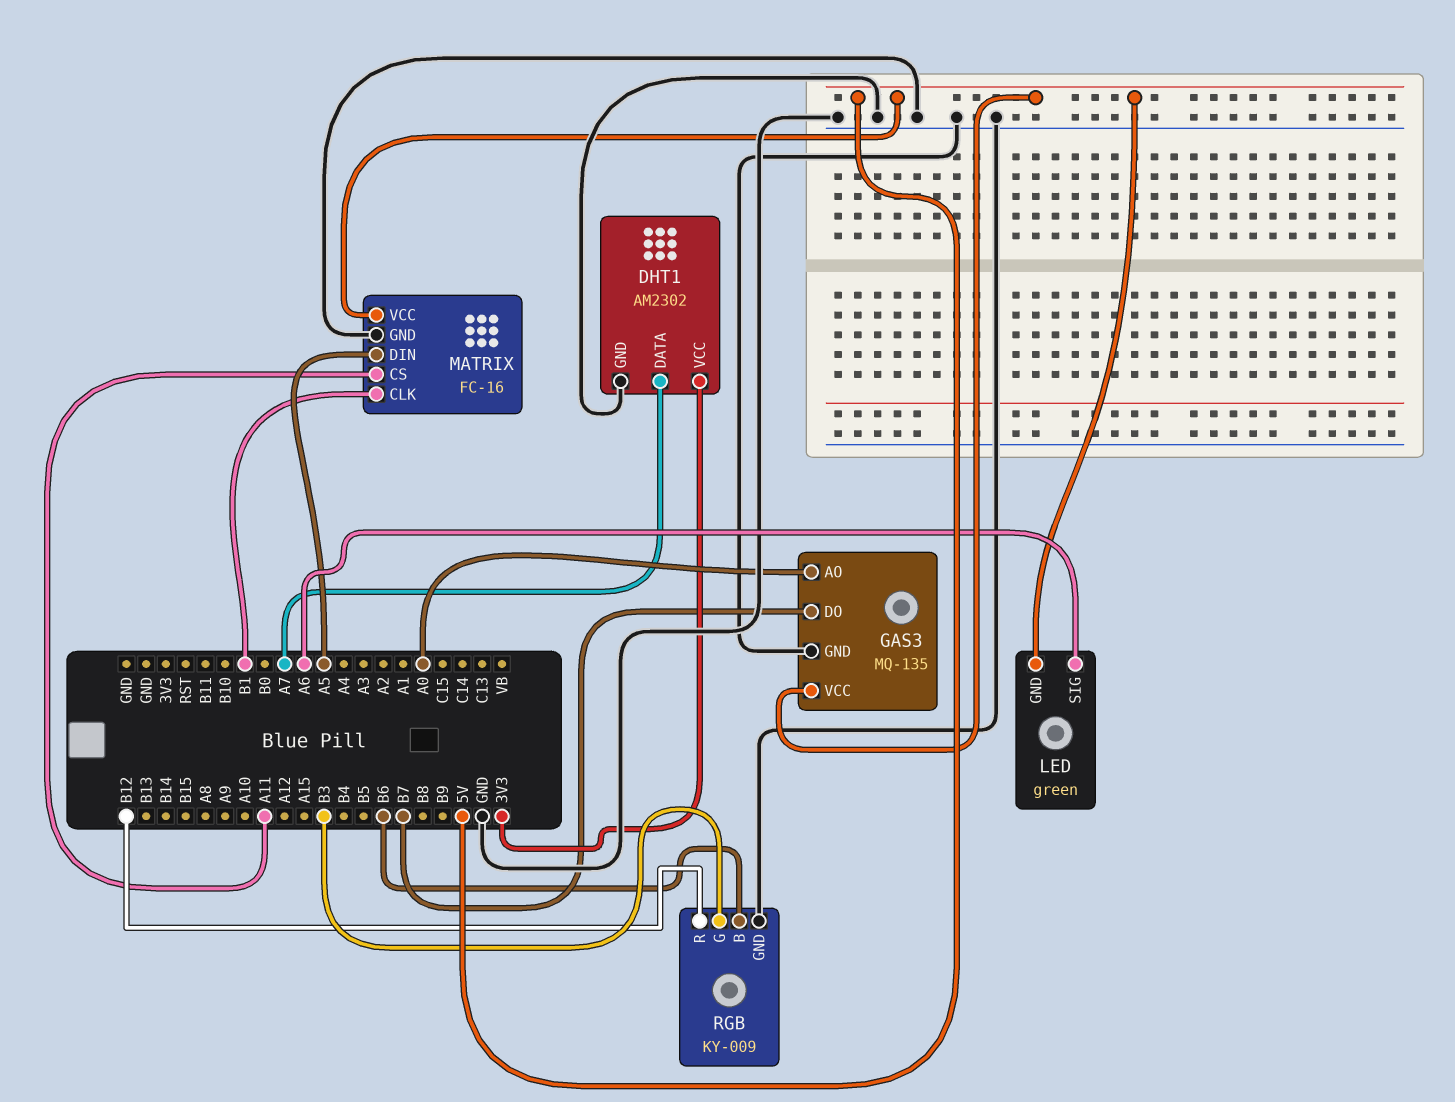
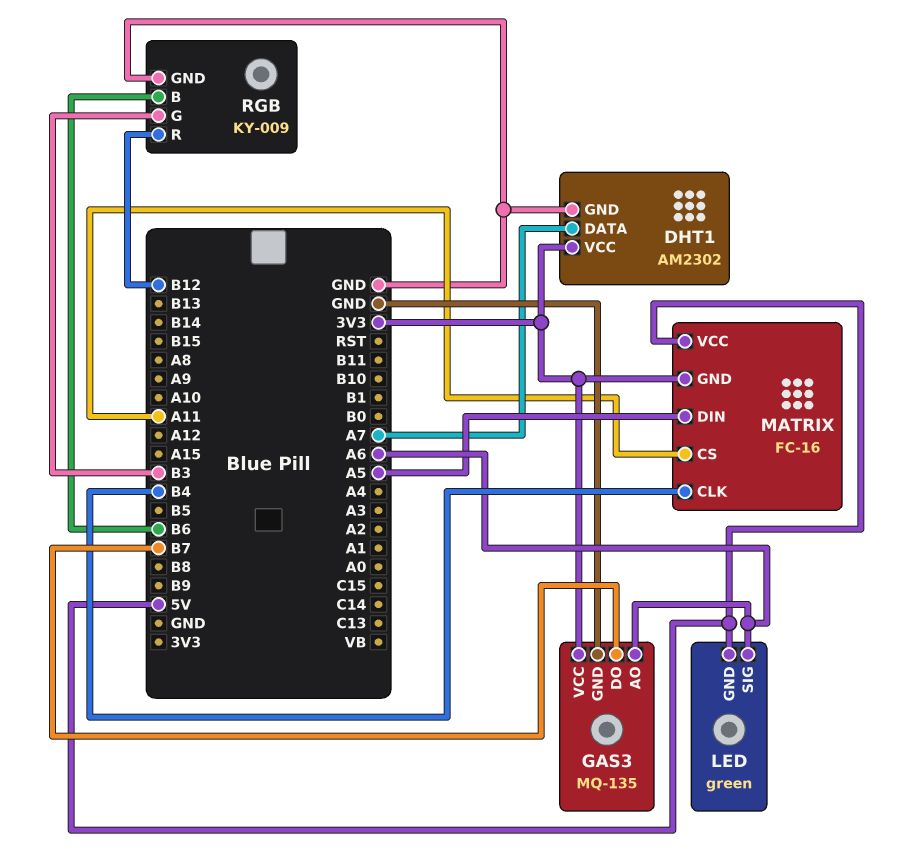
GAS3 pin AO: A0 -> A6
GAS3 pin VCC: 5V -> 3V3
MATRIX pin CLK: B1 -> B4
MATRIX pin GND: GND -> 3V3

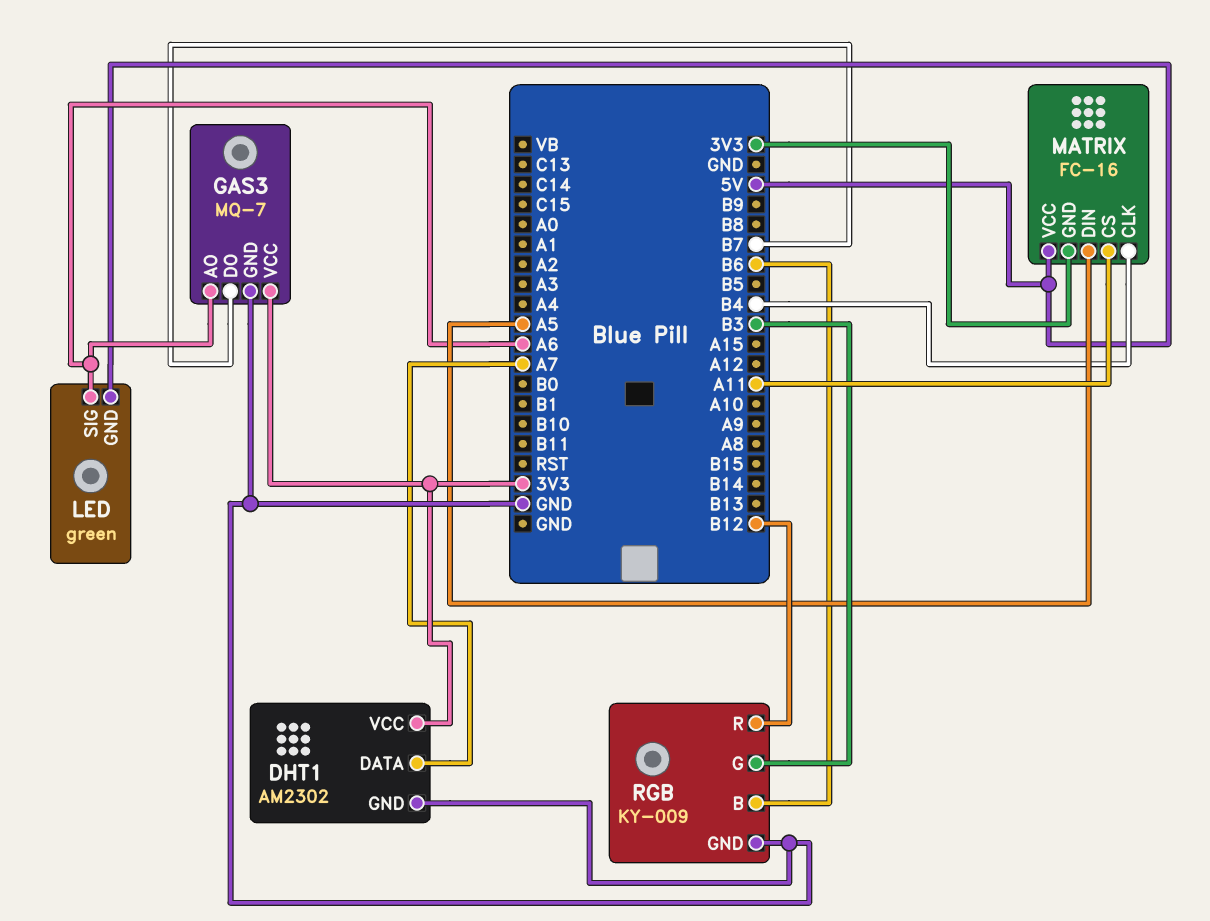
GAS3: MQ-135 -> MQ-7

